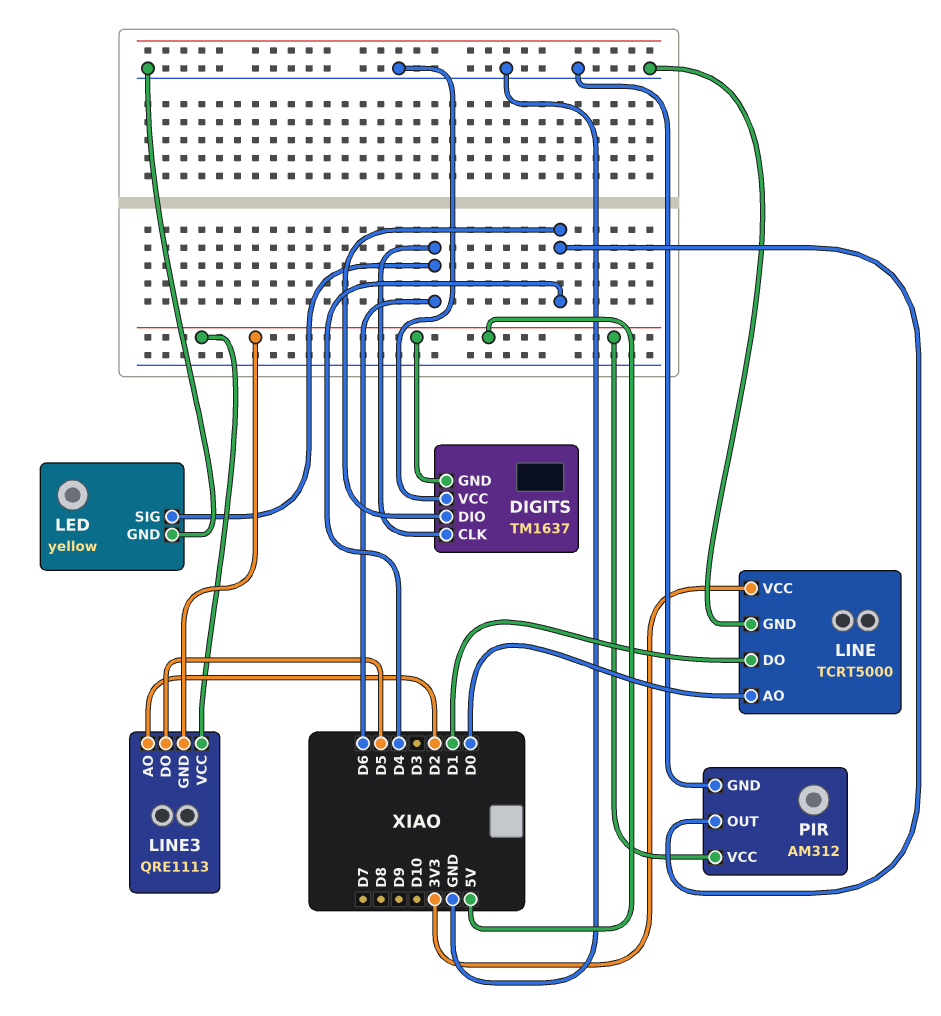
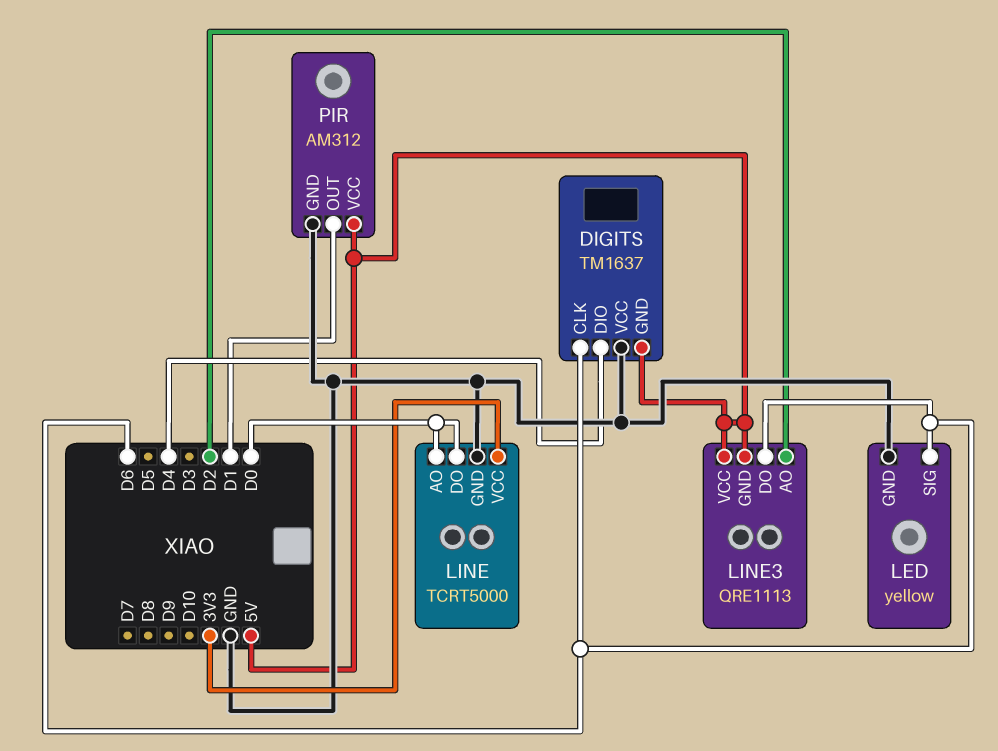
LINE pin DO: D1 -> D0
LINE3 pin DO: D5 -> D6
PIR pin OUT: D4 -> D1

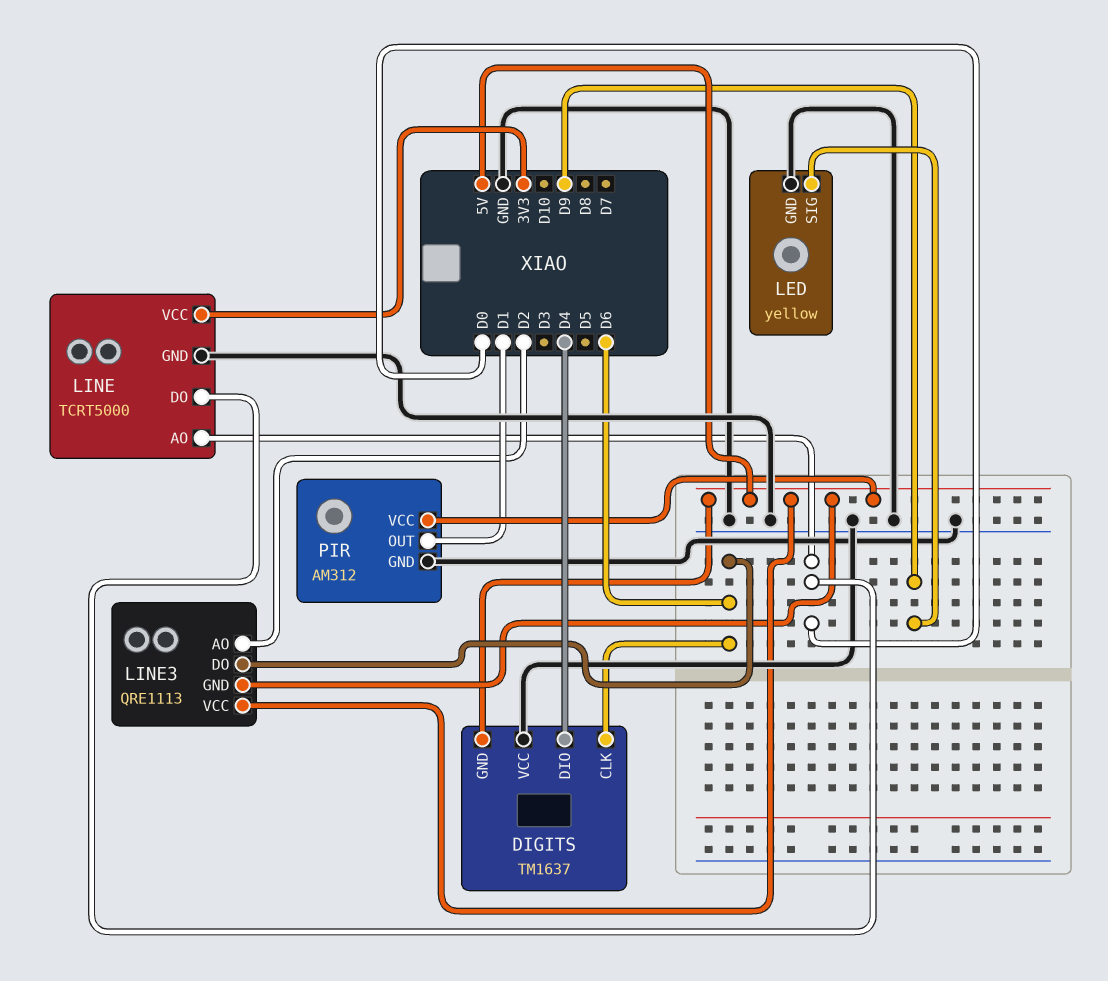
LED pin SIG: D6 -> D9

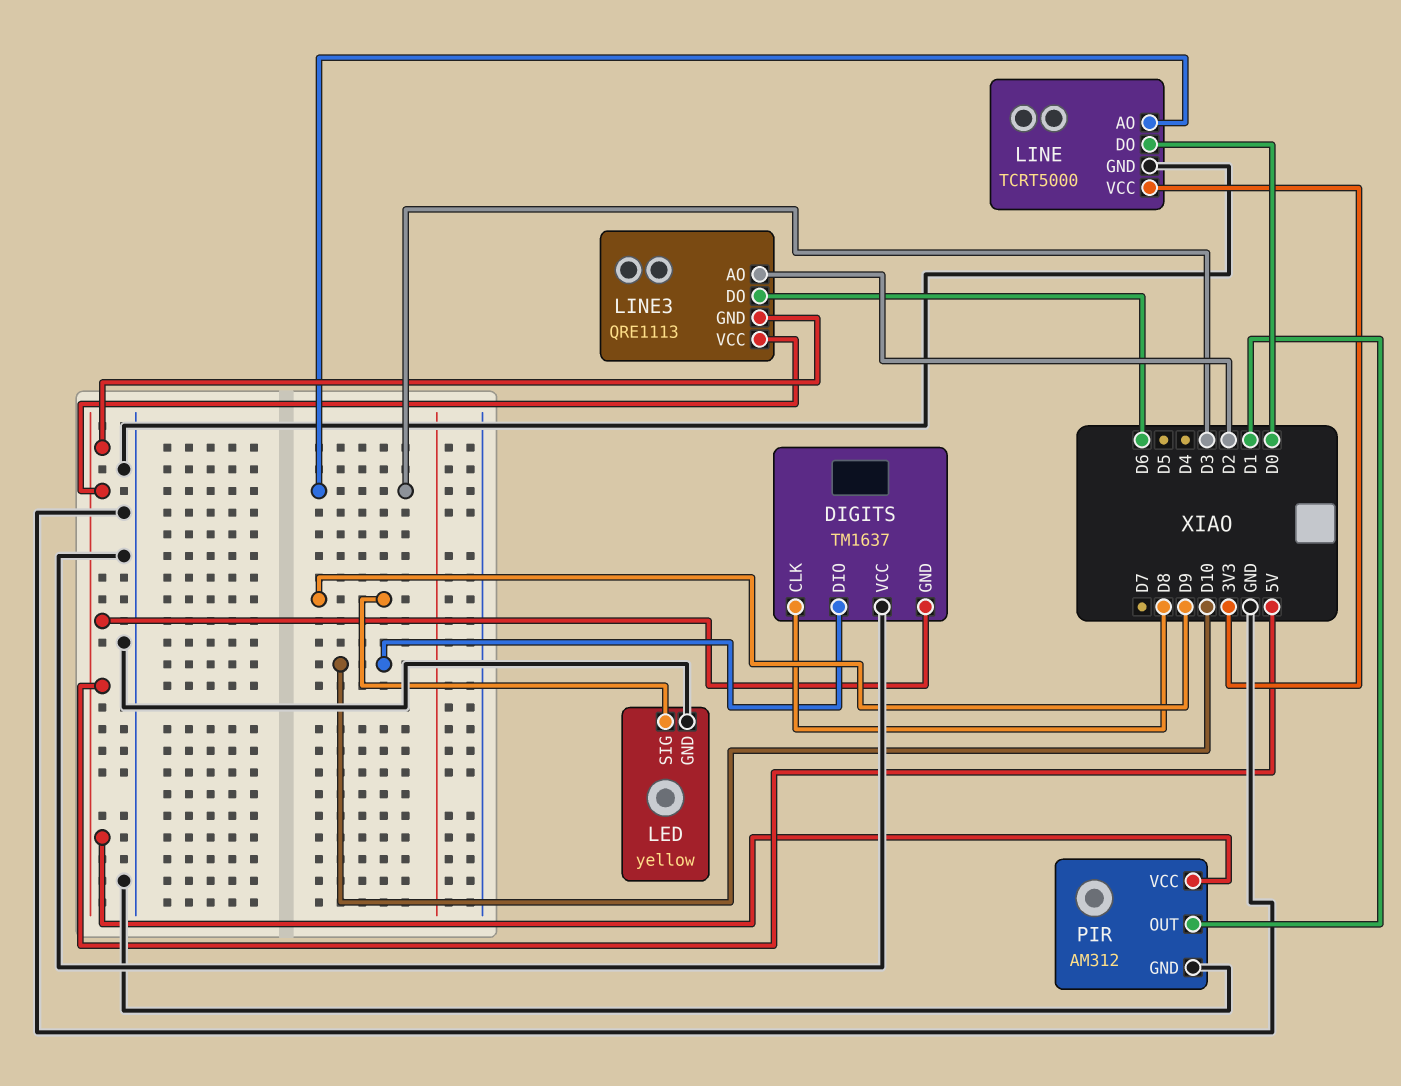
DIGITS pin CLK: D6 -> D8
DIGITS pin DIO: D4 -> D10
LINE pin AO: D0 -> D3

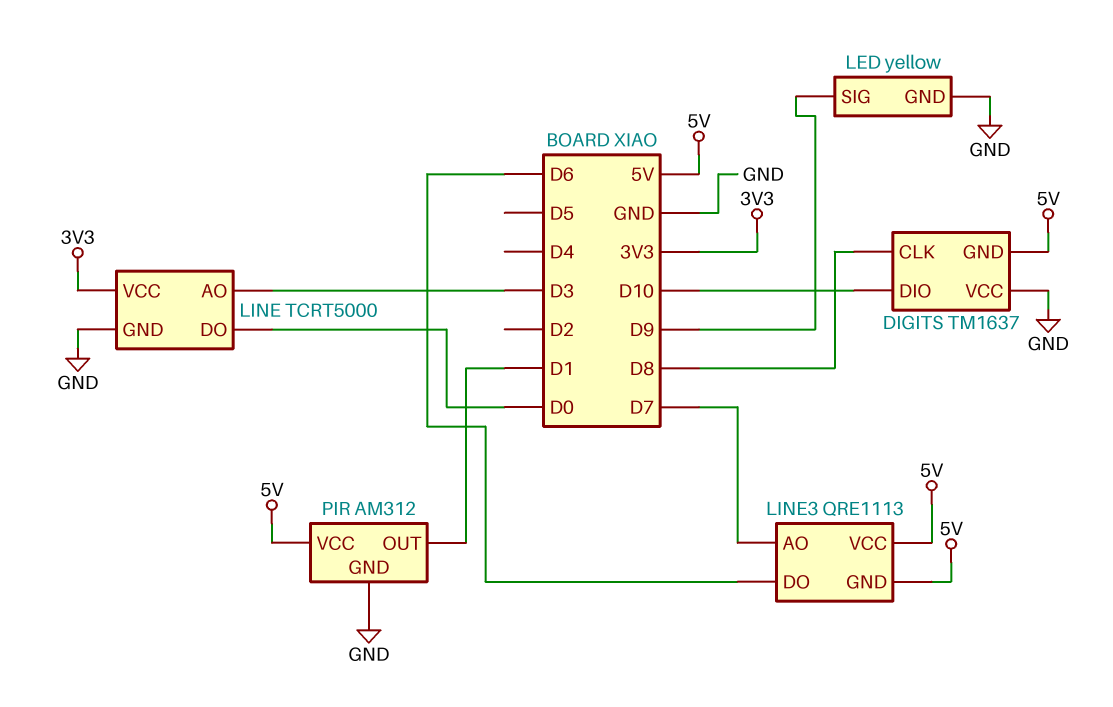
LINE3 pin AO: D2 -> D7

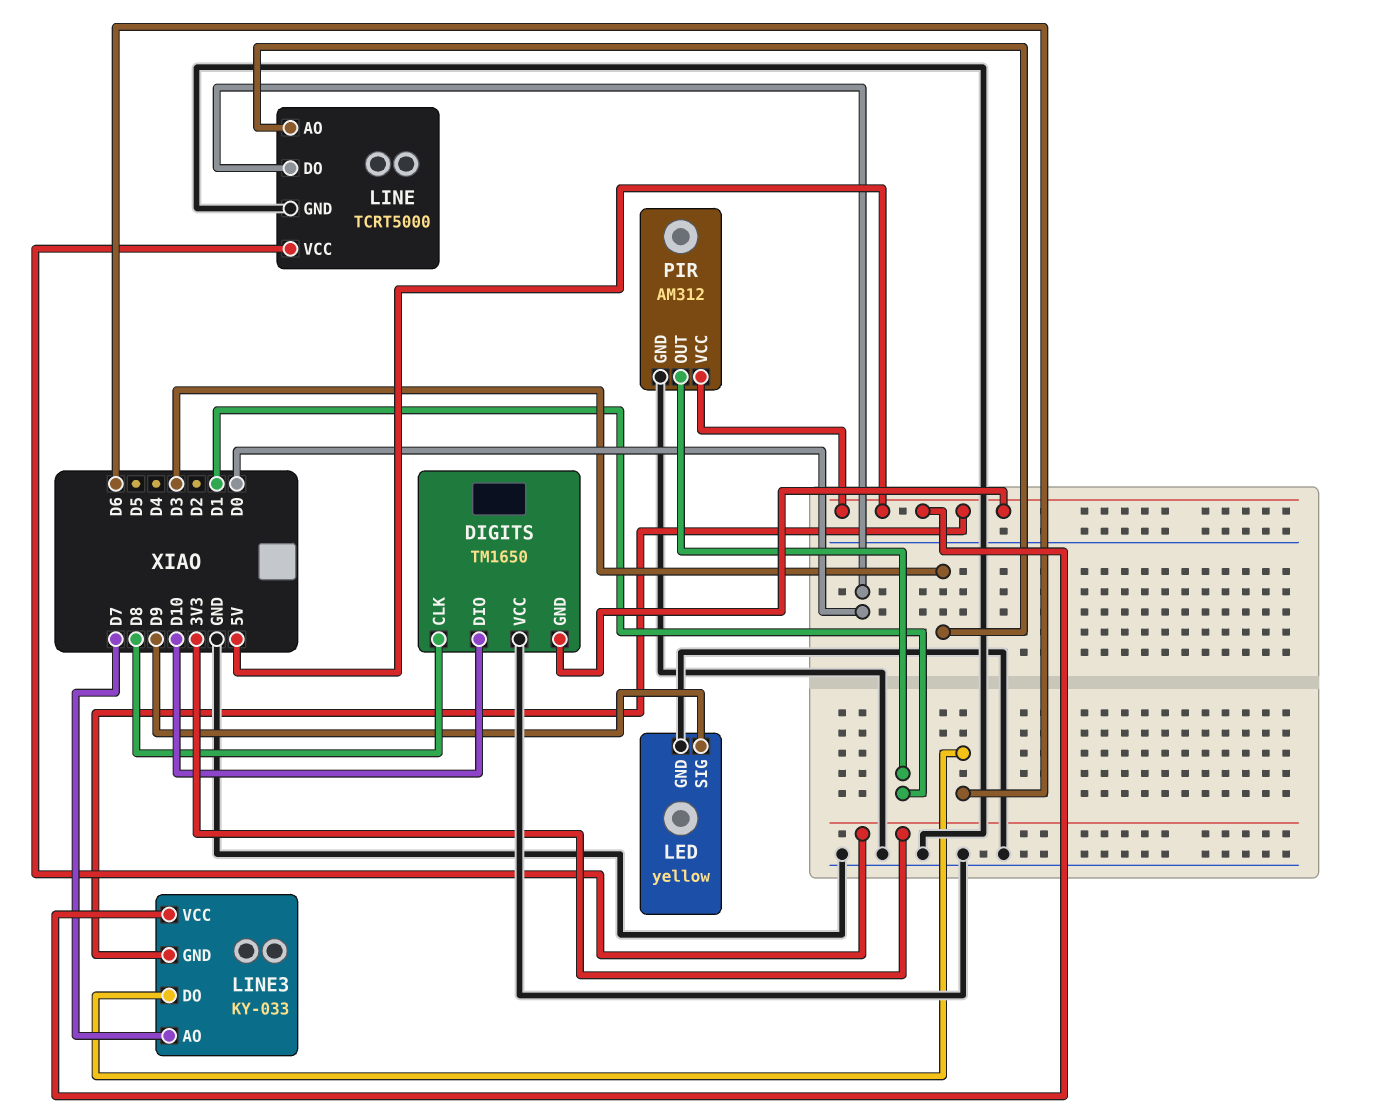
DIGITS: TM1637 -> TM1650
LINE3: QRE1113 -> KY-033

